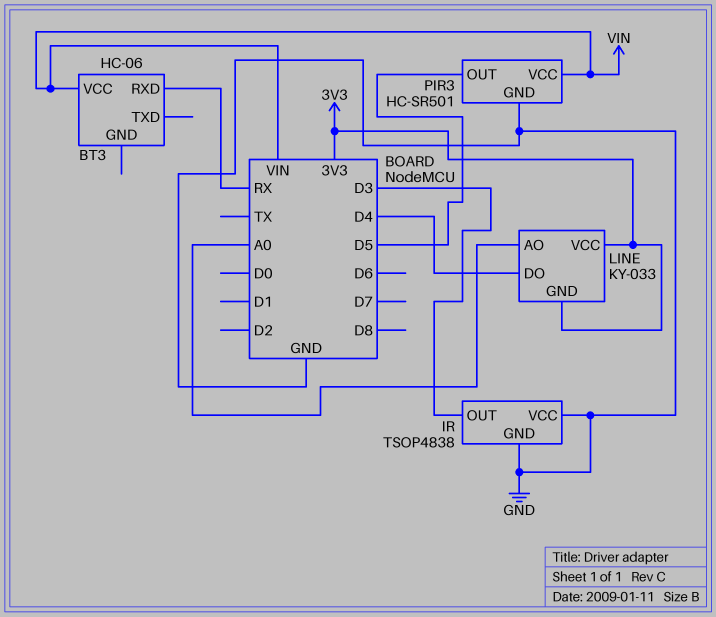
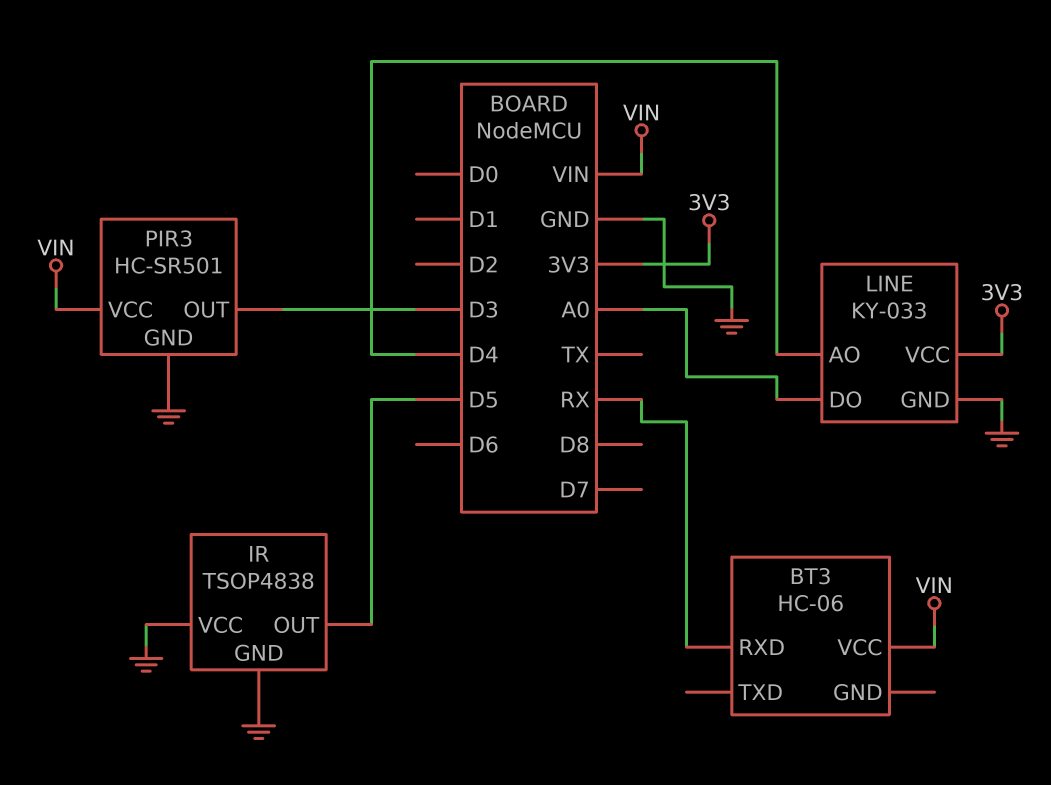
IR pin OUT: D3 -> D5
LINE pin AO: A0 -> D4
LINE pin DO: D4 -> A0
LINE pin GND: 3V3 -> GND
PIR3 pin OUT: D5 -> D3

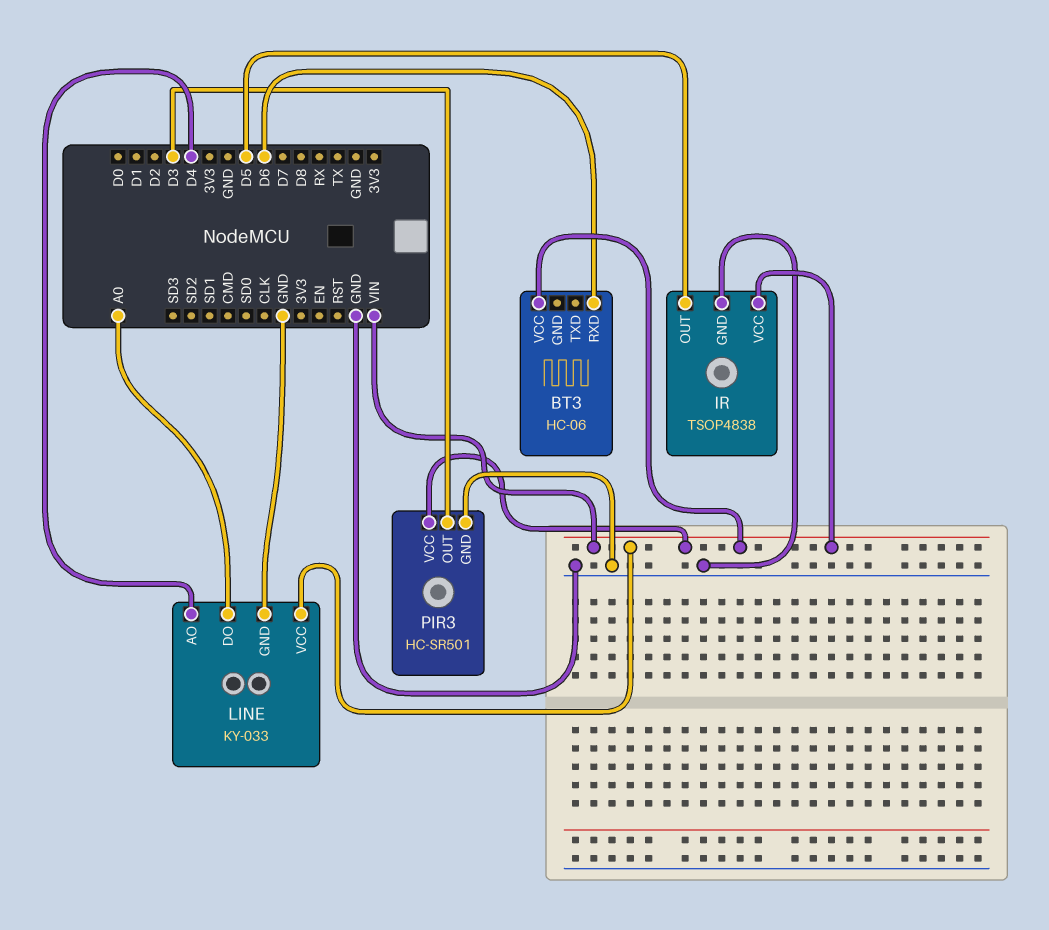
BT3 pin RXD: RX -> D6
IR pin VCC: GND -> VIN
LINE pin VCC: 3V3 -> VIN

